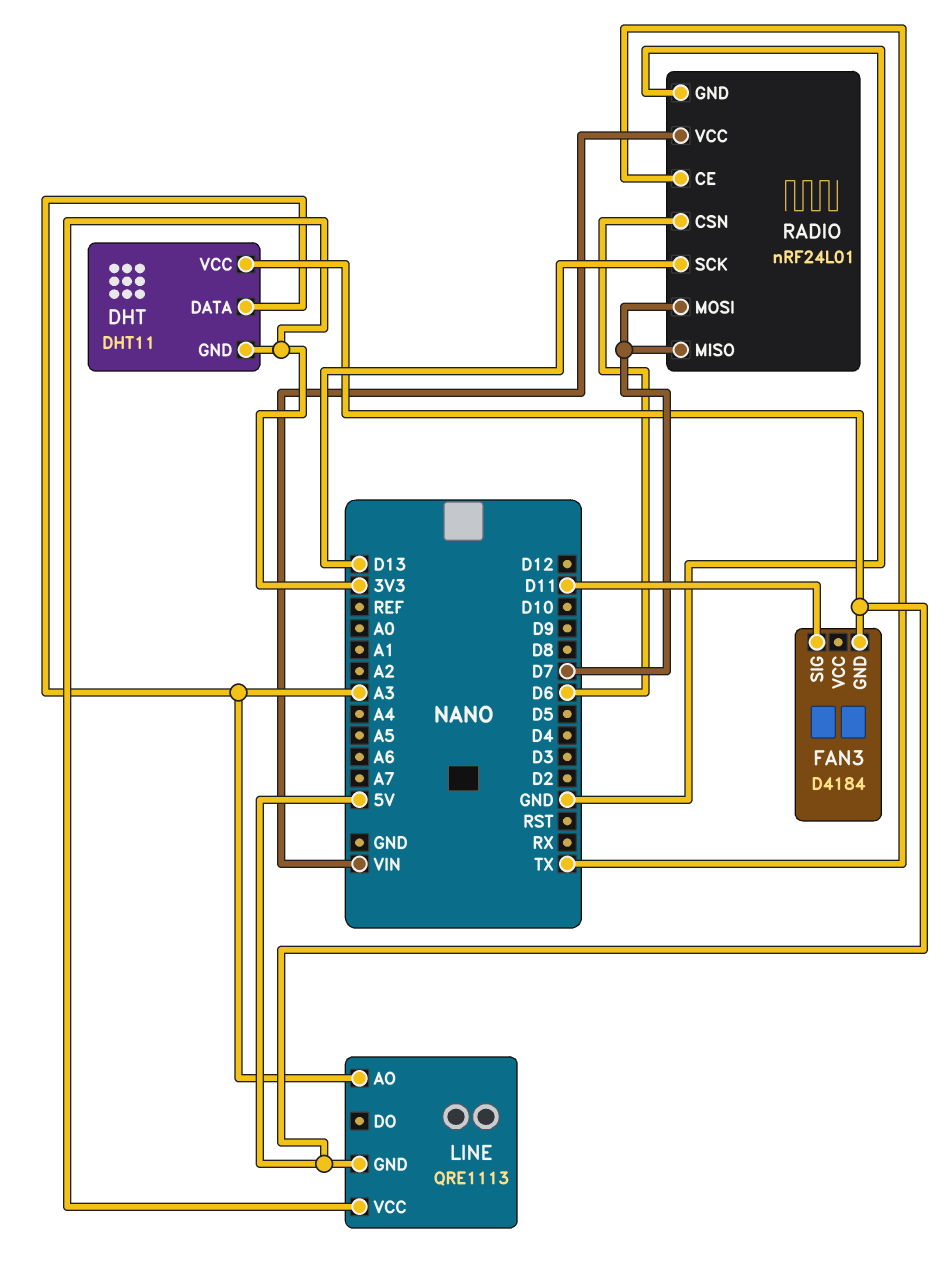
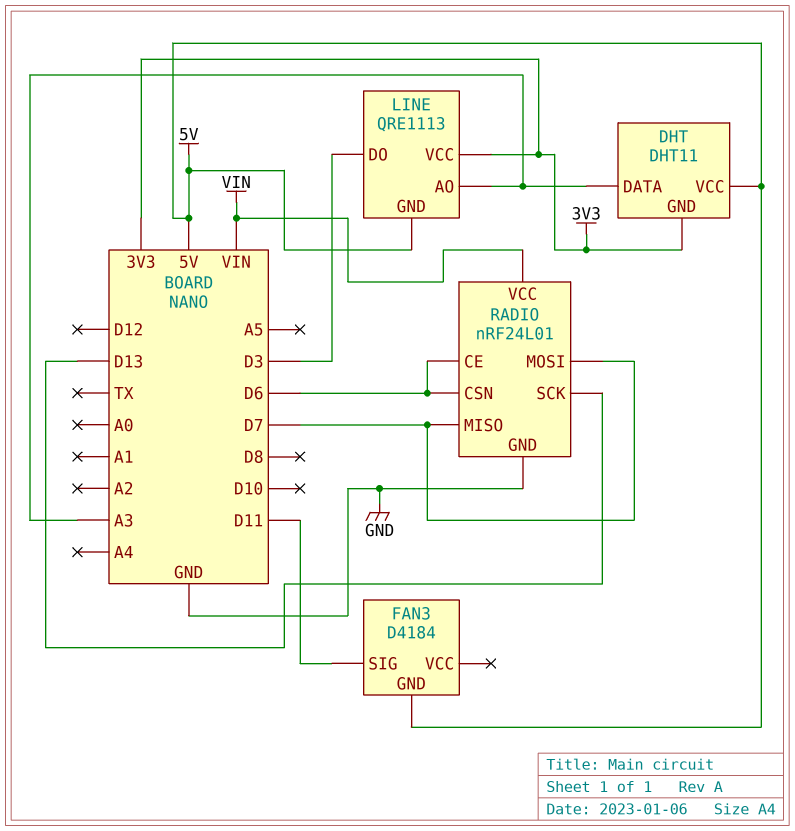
LINE pin DO: none -> D3
RADIO pin CE: TX -> D6

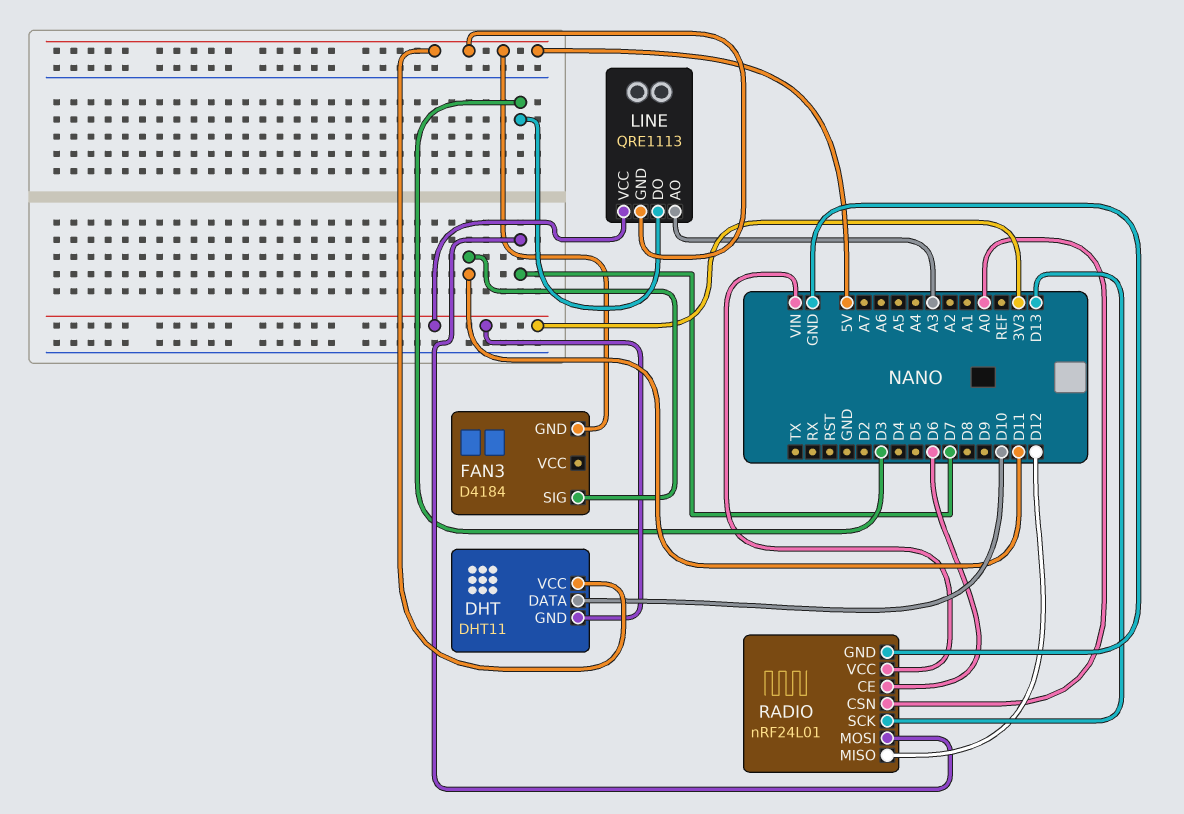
DHT pin DATA: A3 -> D10
RADIO pin CSN: D6 -> A0
RADIO pin MISO: D7 -> D12

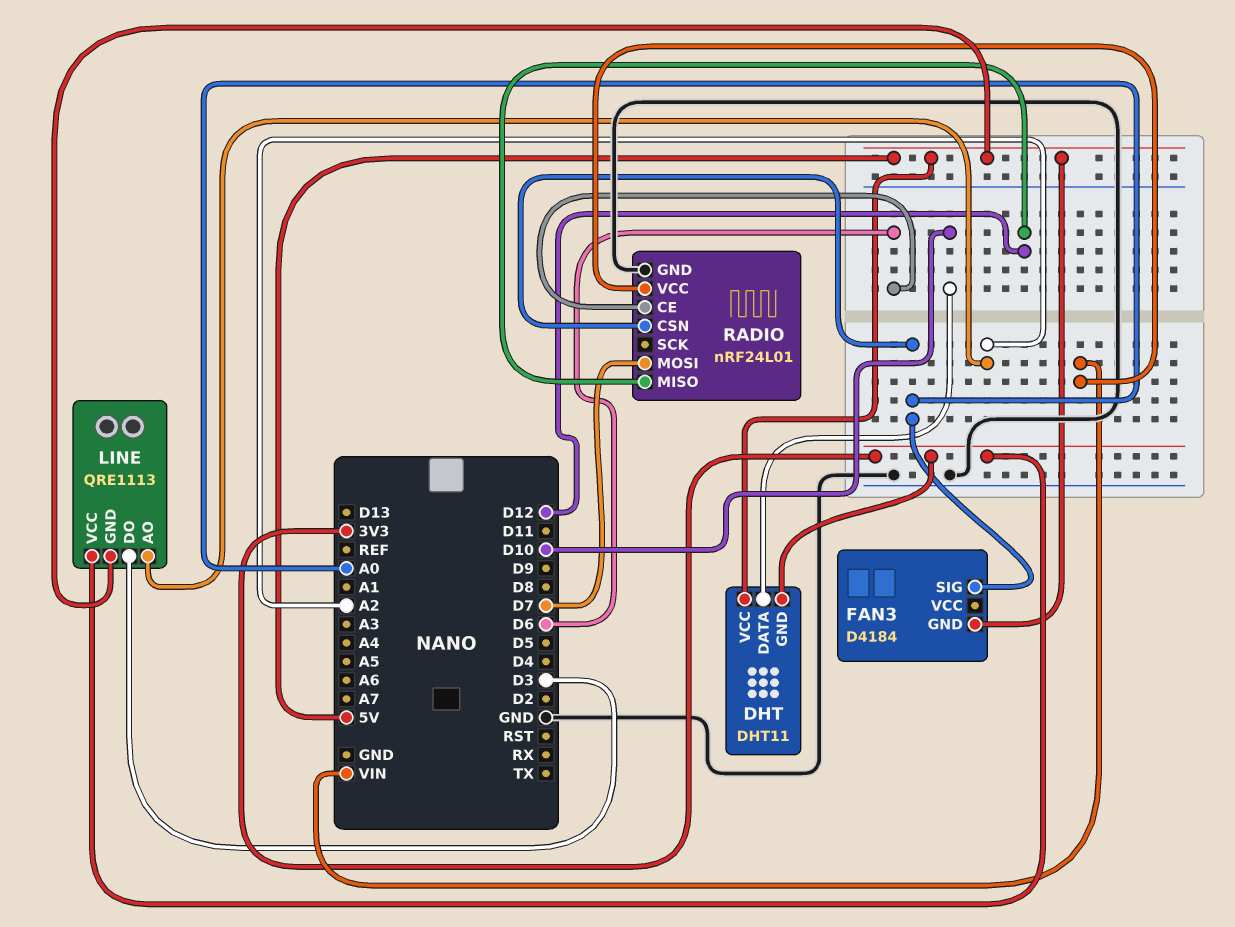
FAN3 pin SIG: D11 -> A0
LINE pin AO: A3 -> A2
RADIO pin SCK: D13 -> none

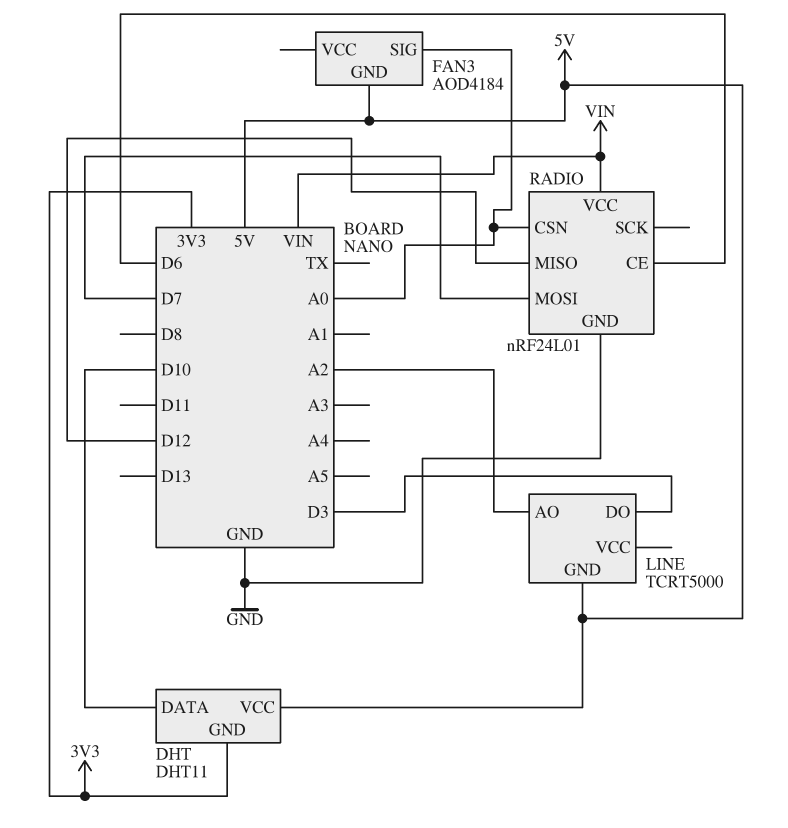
FAN3: D4184 -> AOD4184
LINE: QRE1113 -> TCRT5000
LINE pin VCC: 3V3 -> none

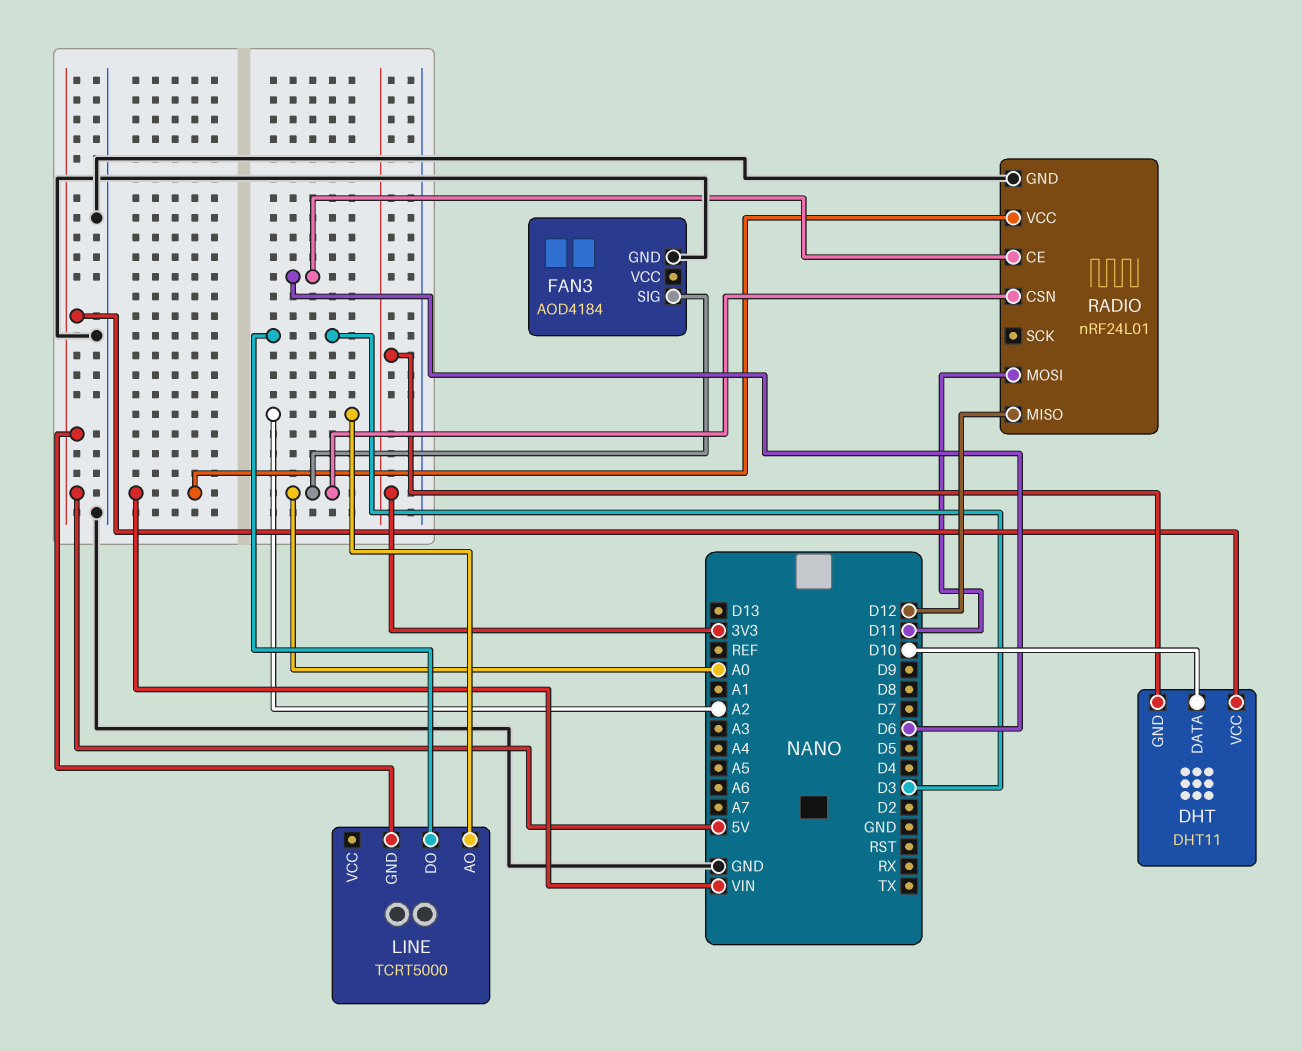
FAN3 pin GND: 5V -> GND
RADIO pin MOSI: D7 -> D11

